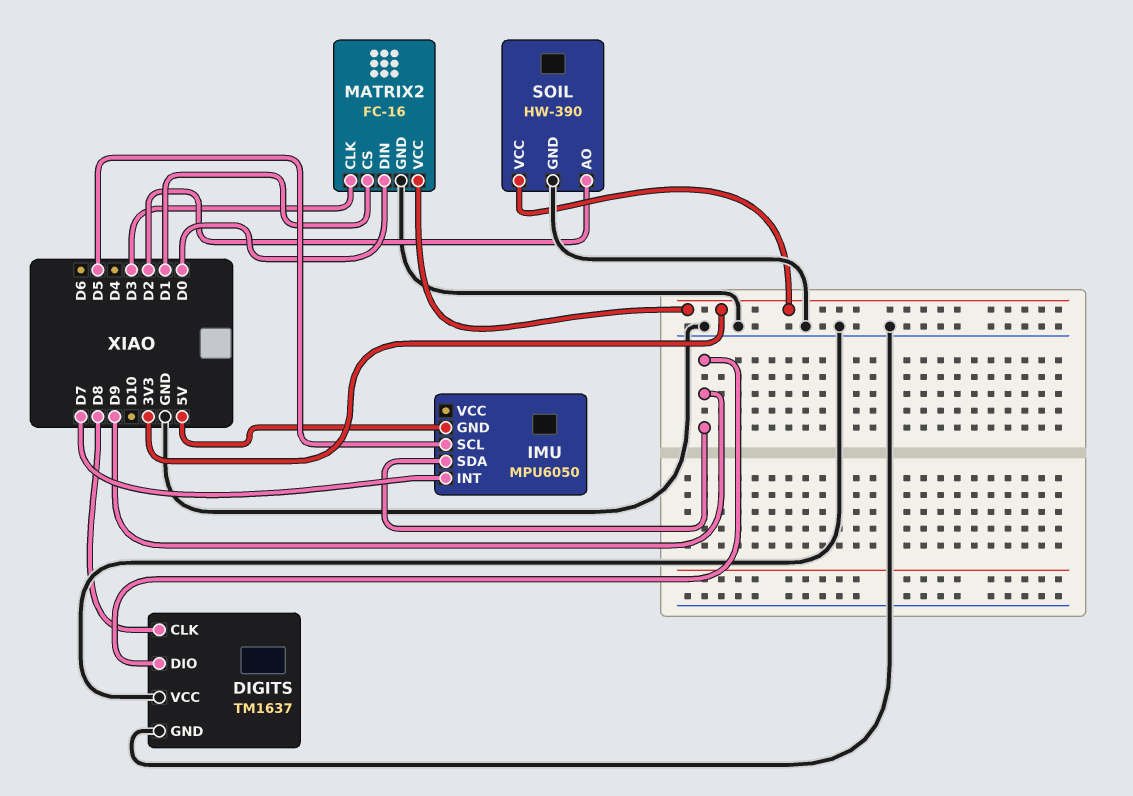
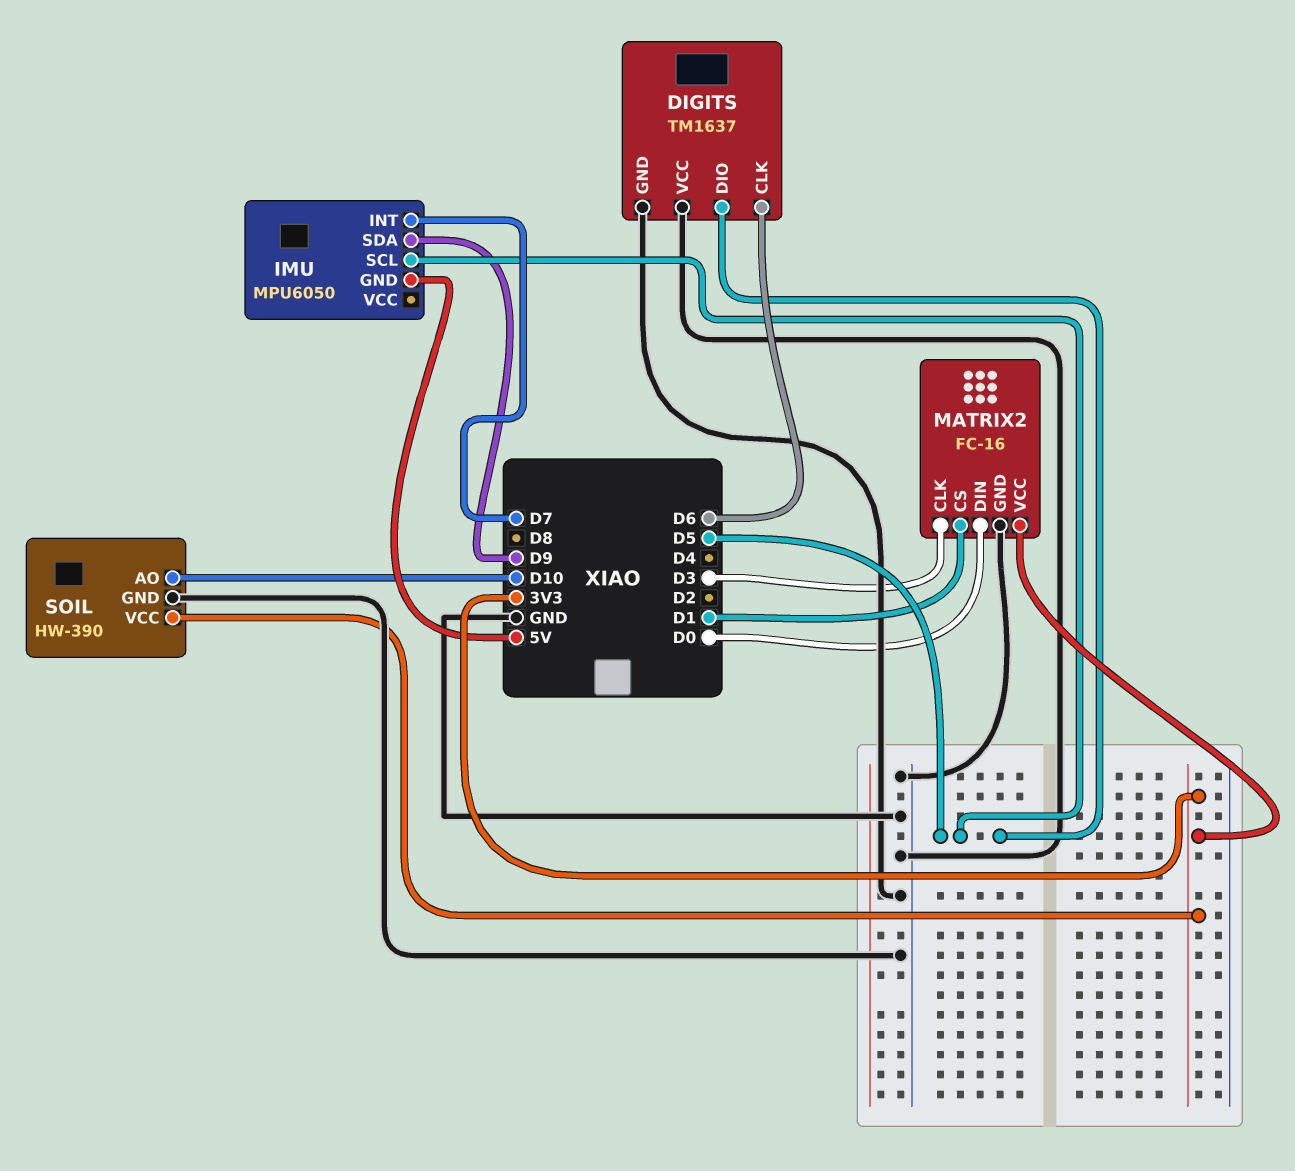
DIGITS pin CLK: D8 -> D6
DIGITS pin DIO: D9 -> D5
SOIL pin AO: D2 -> D10

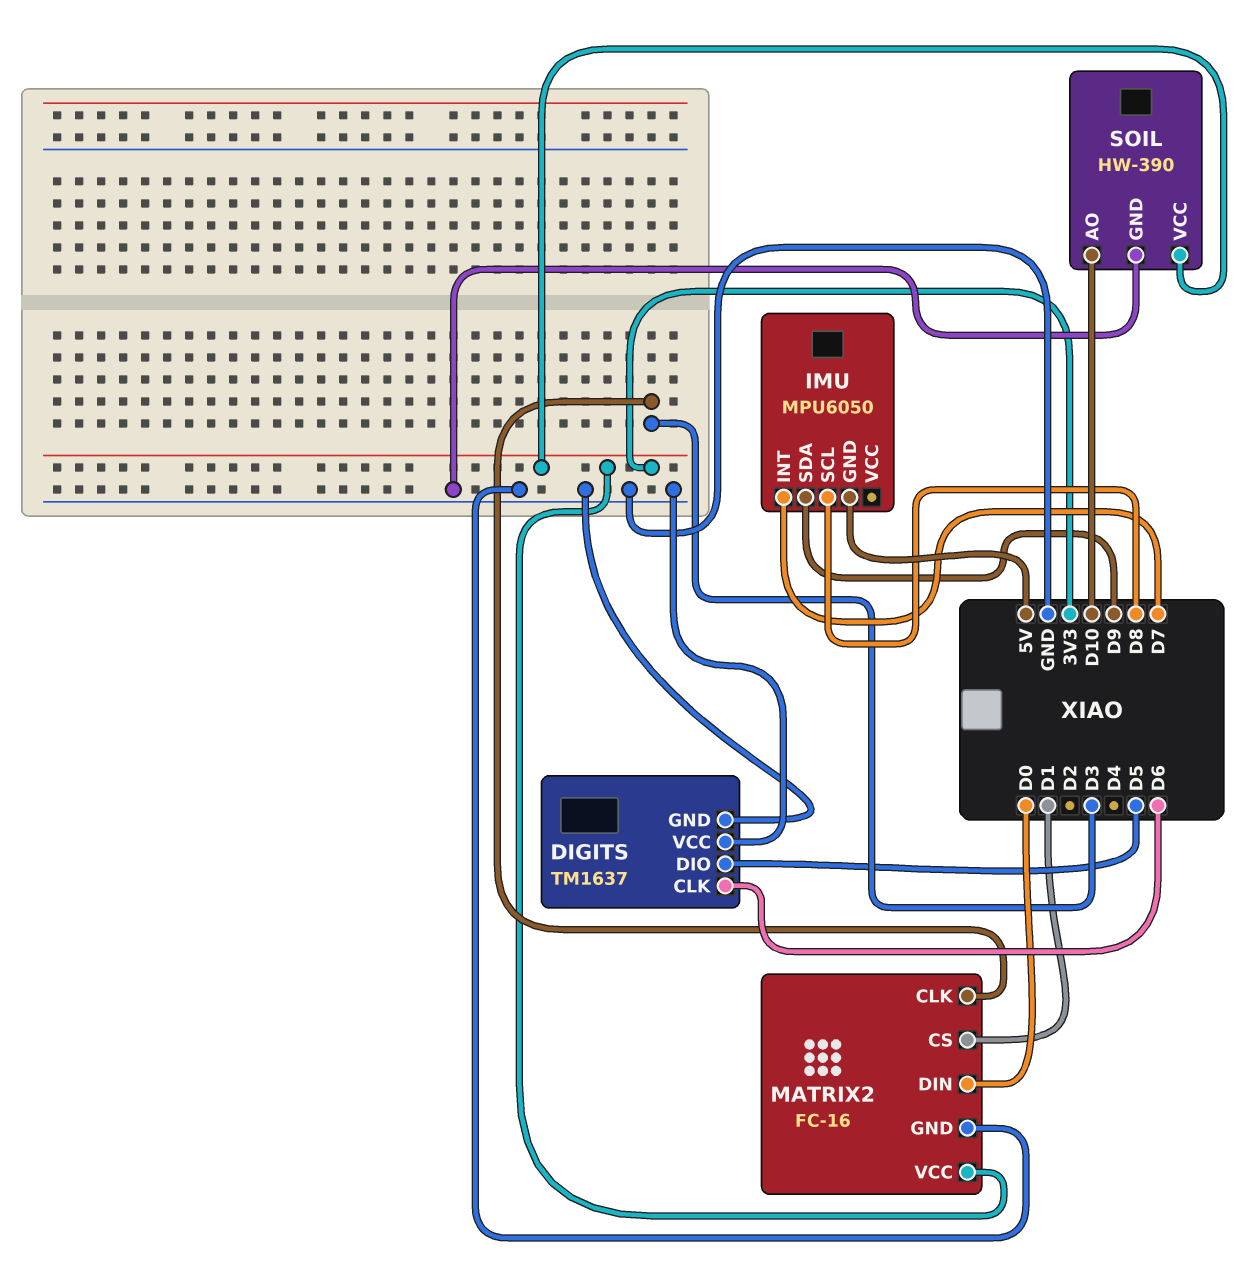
IMU pin SCL: D5 -> D8

